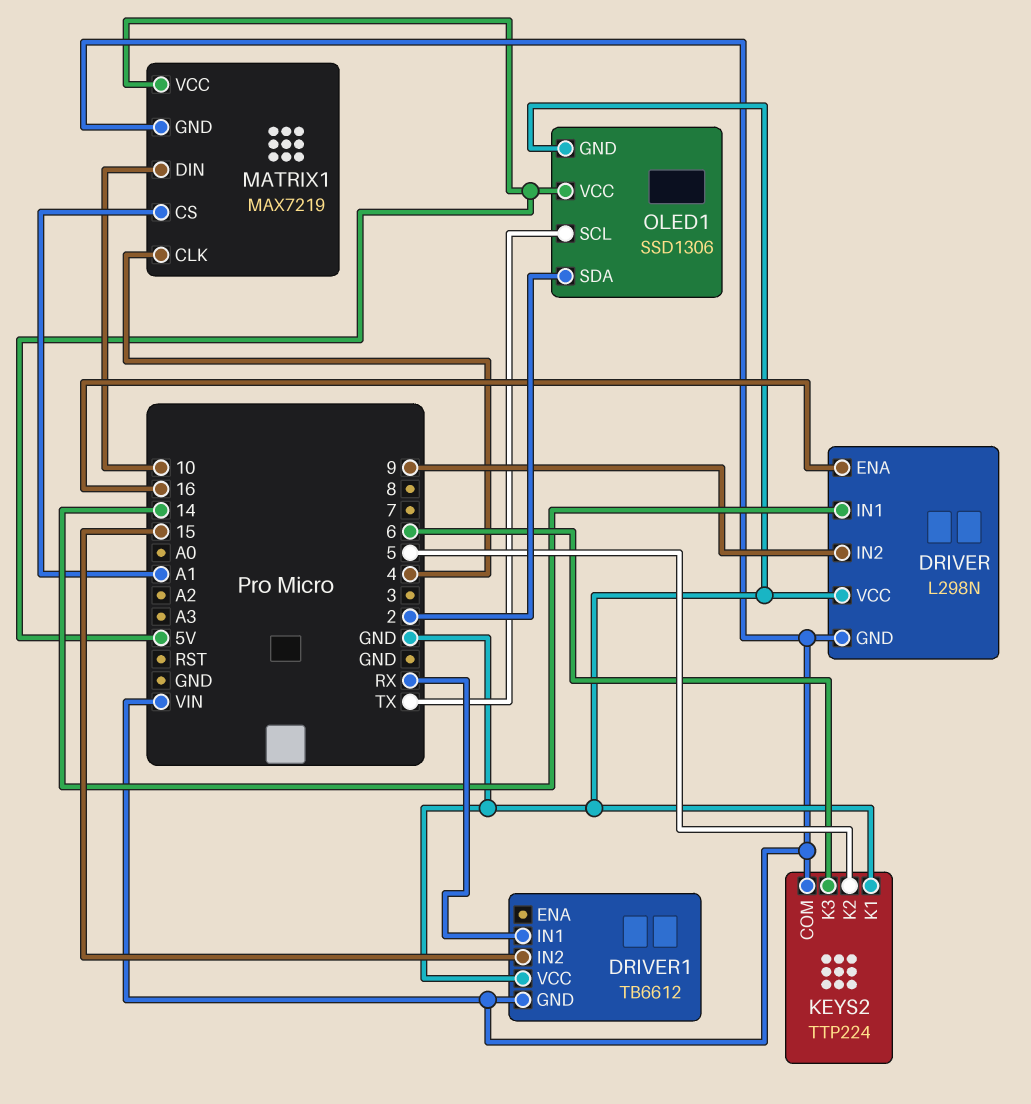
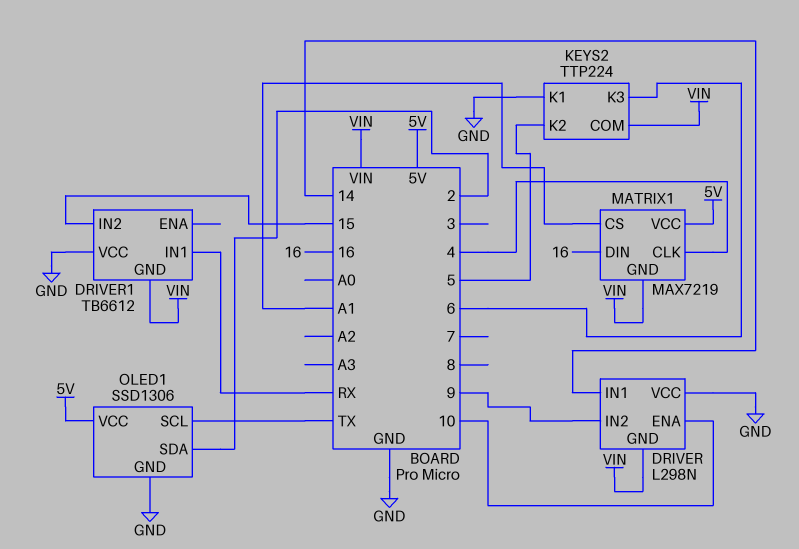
DRIVER pin ENA: 16 -> 10
MATRIX1 pin DIN: 10 -> 16

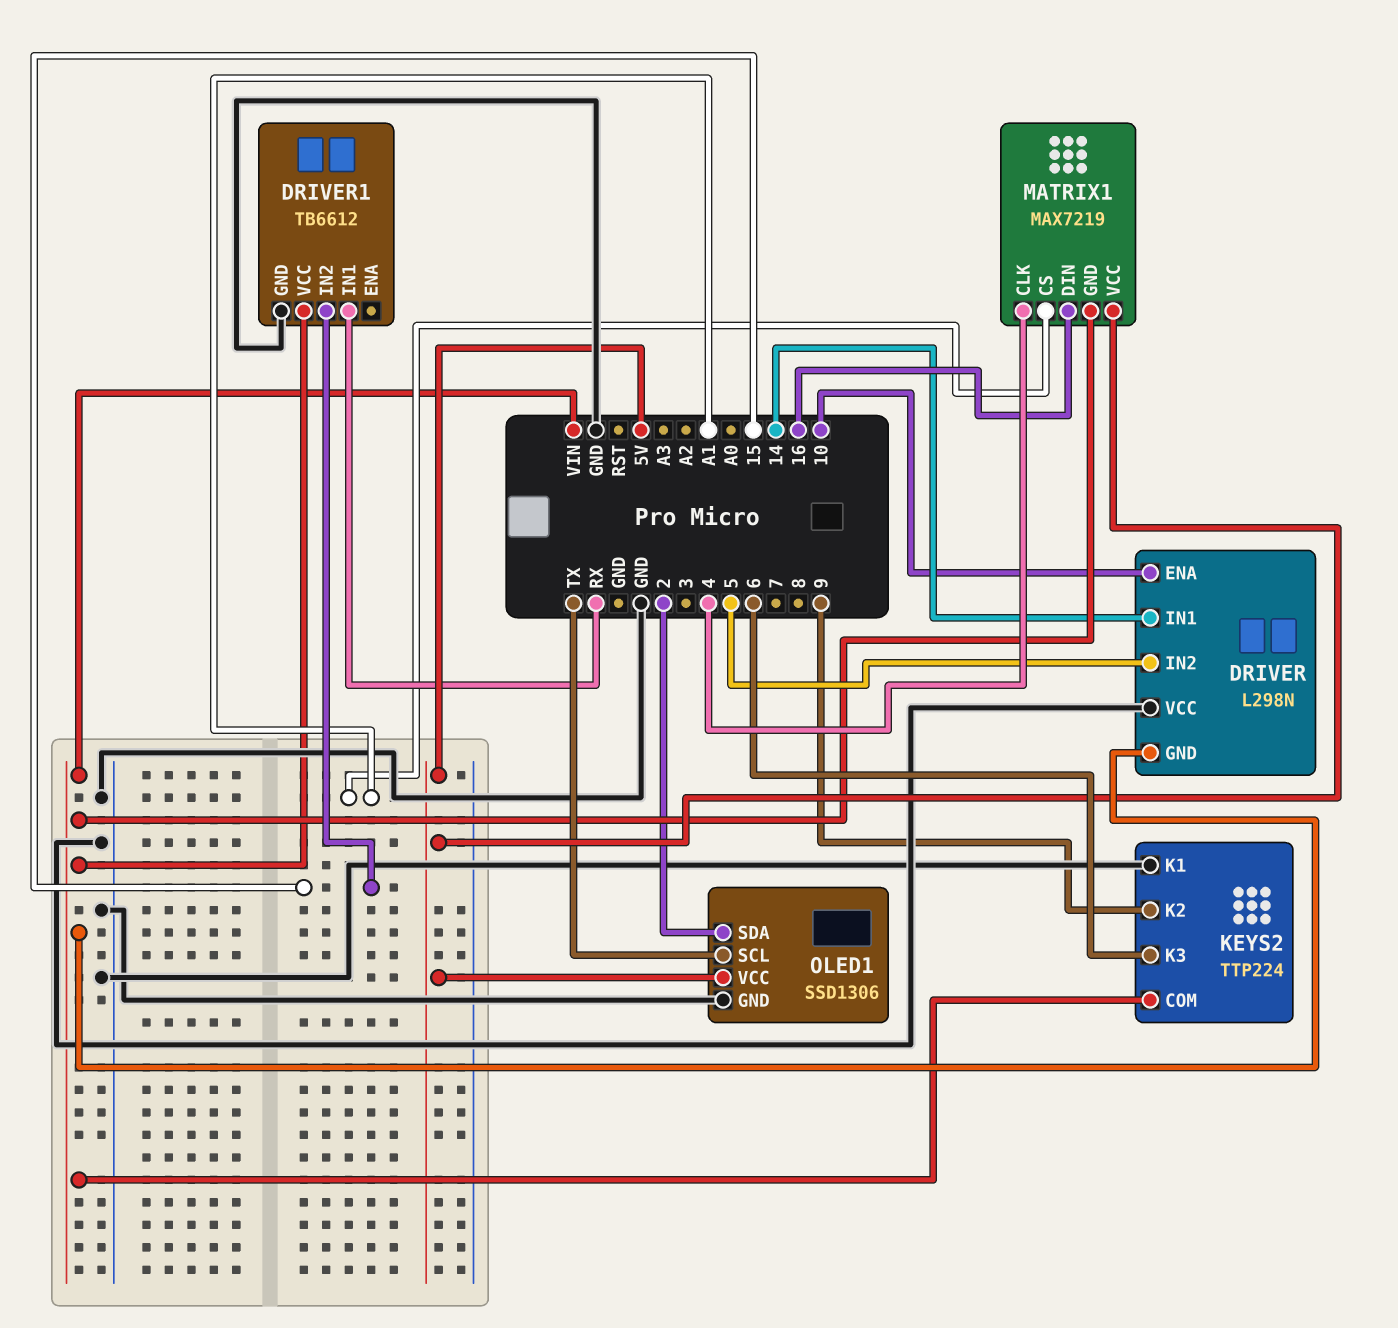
DRIVER pin IN2: 9 -> 5
DRIVER1 pin GND: VIN -> GND
DRIVER1 pin VCC: GND -> VIN
KEYS2 pin K2: 5 -> 9

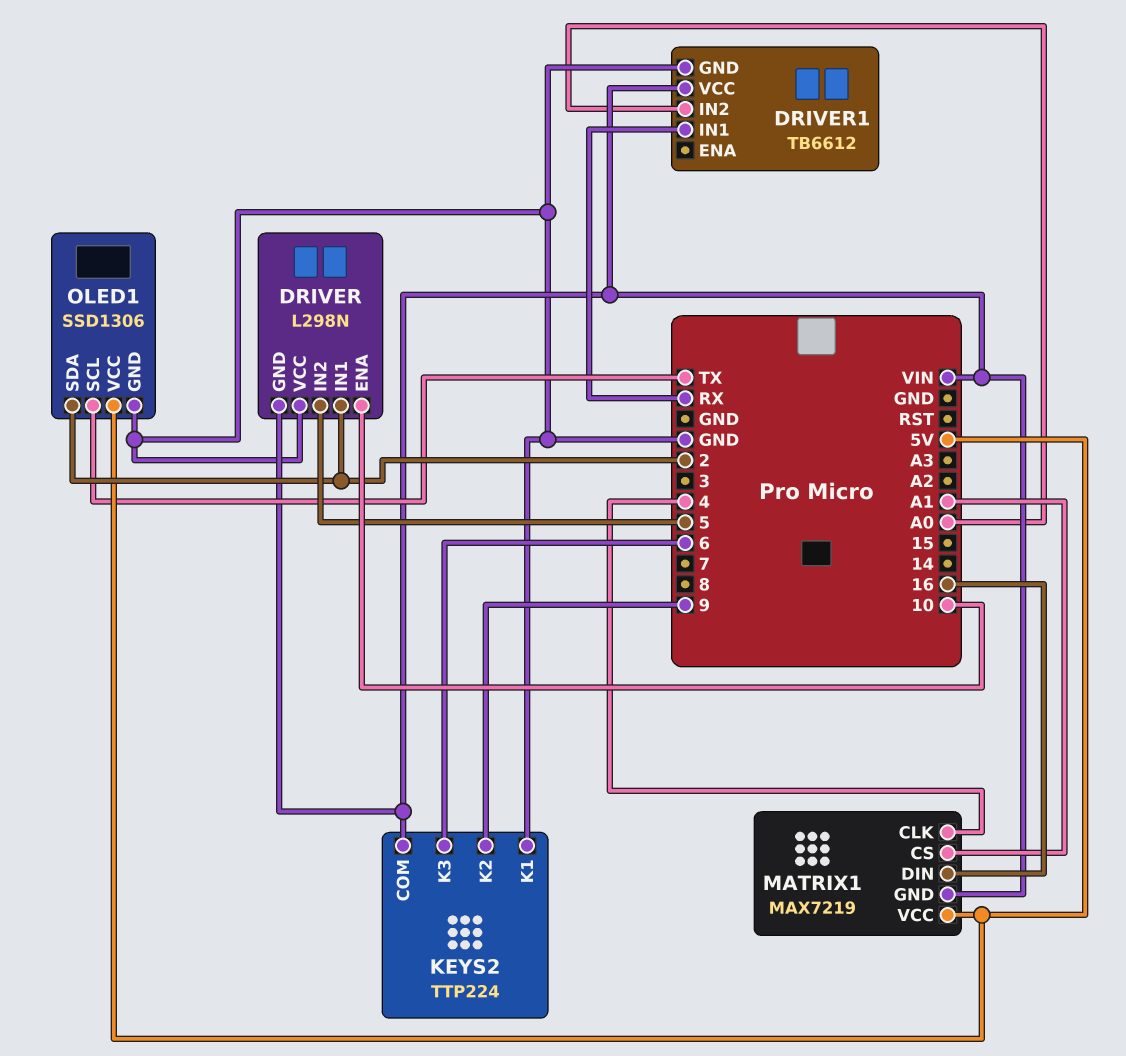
DRIVER pin IN1: 14 -> 2
DRIVER1 pin IN2: 15 -> A0

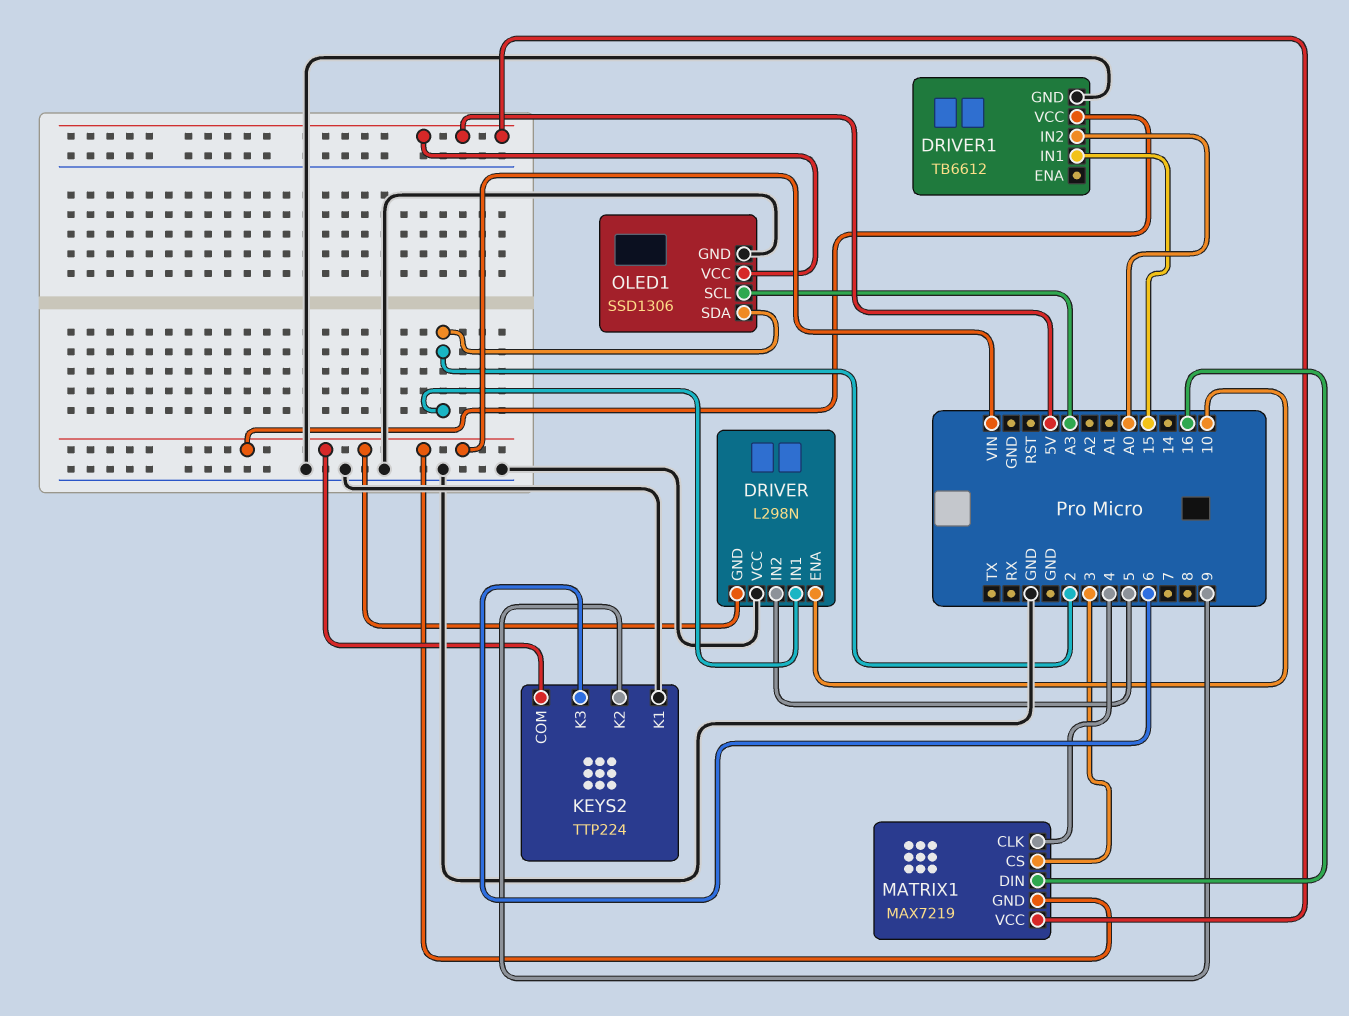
DRIVER1 pin IN1: RX -> 15
MATRIX1 pin CS: A1 -> 3
OLED1 pin SCL: TX -> A3

